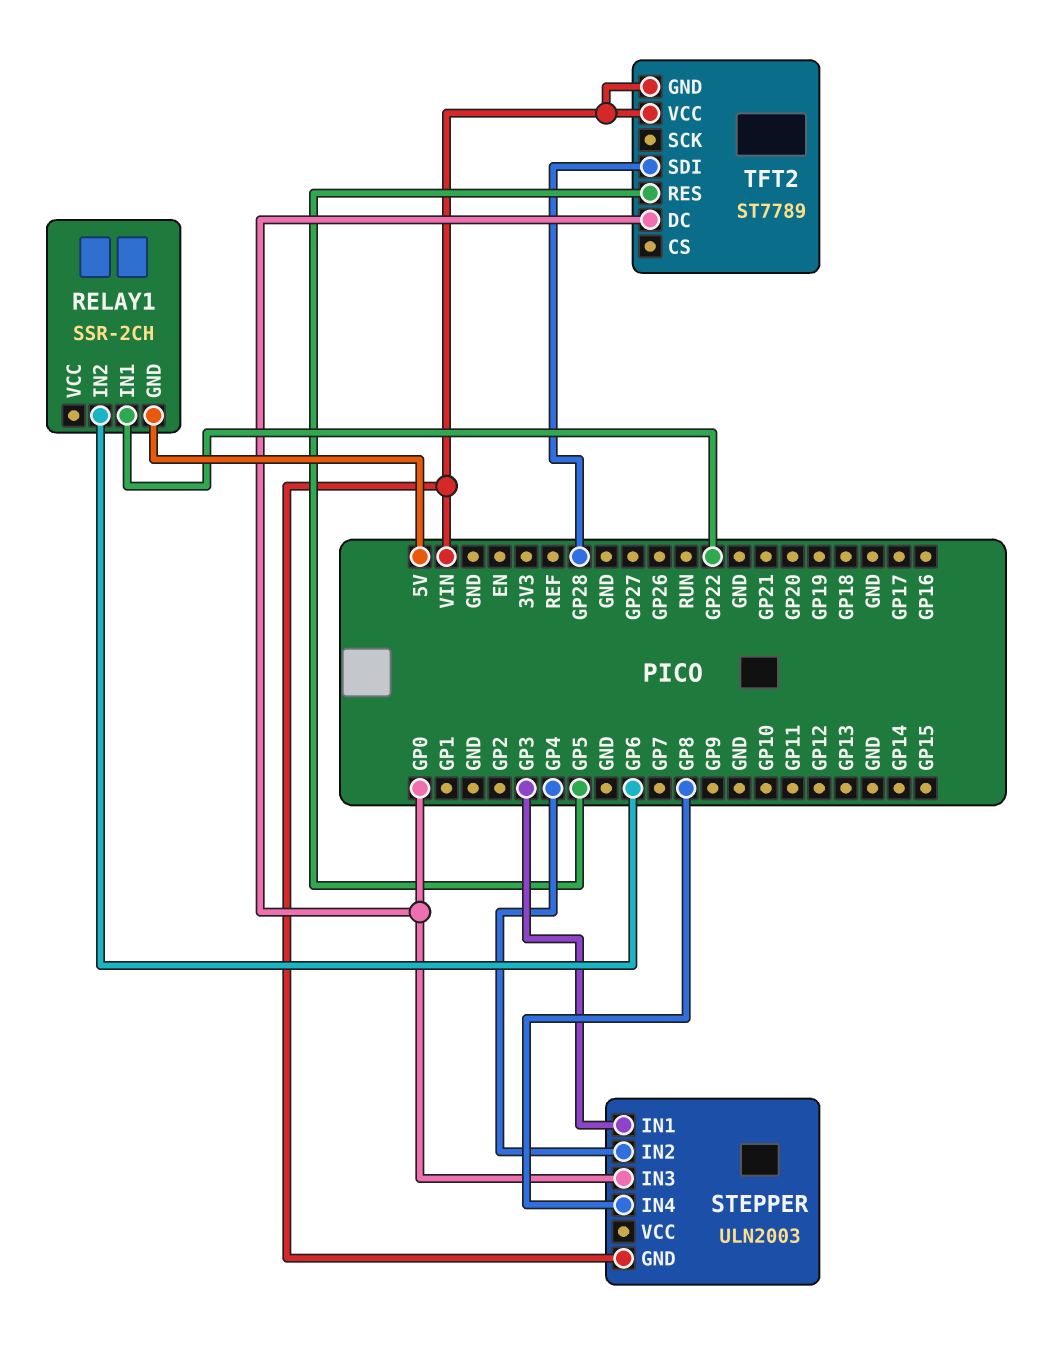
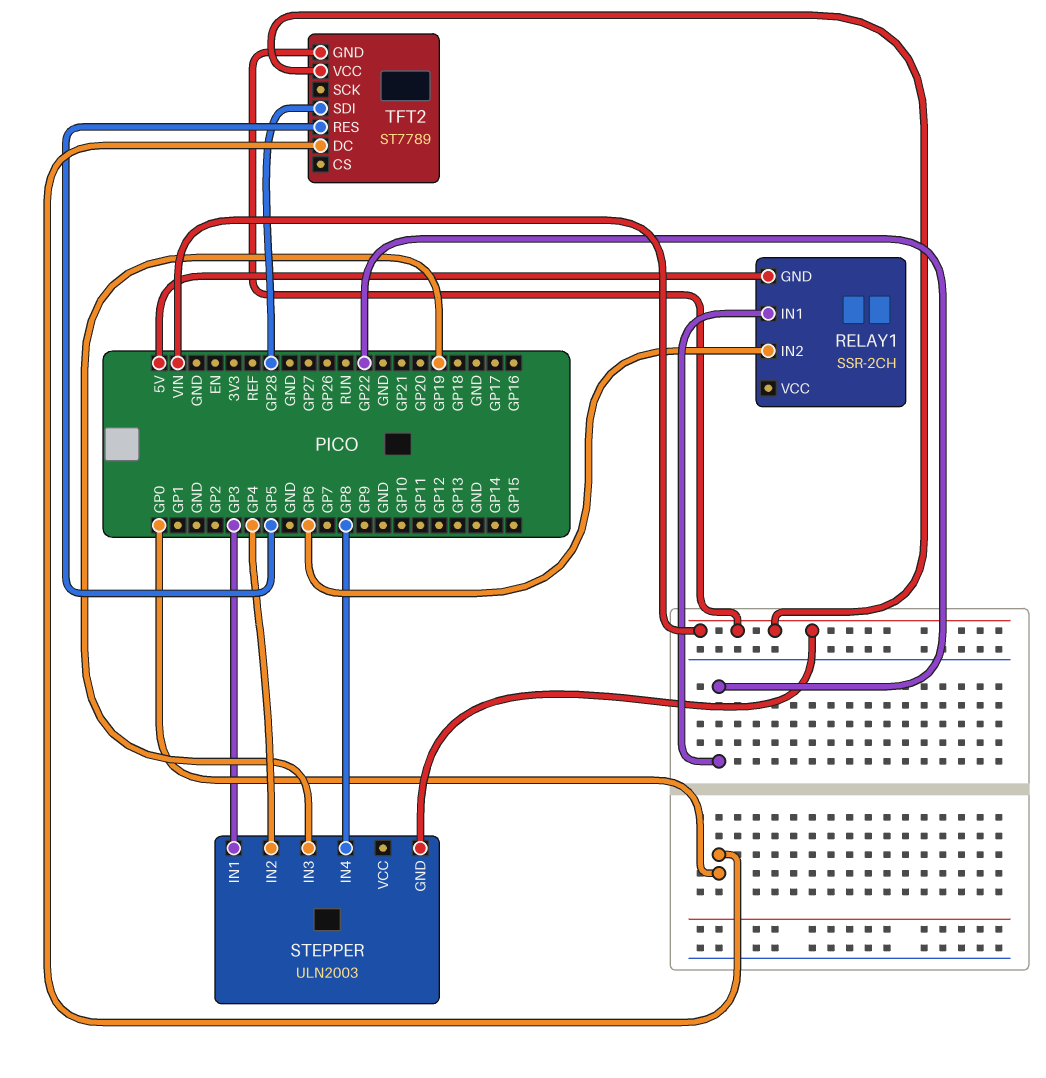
STEPPER pin IN3: GP0 -> GP19

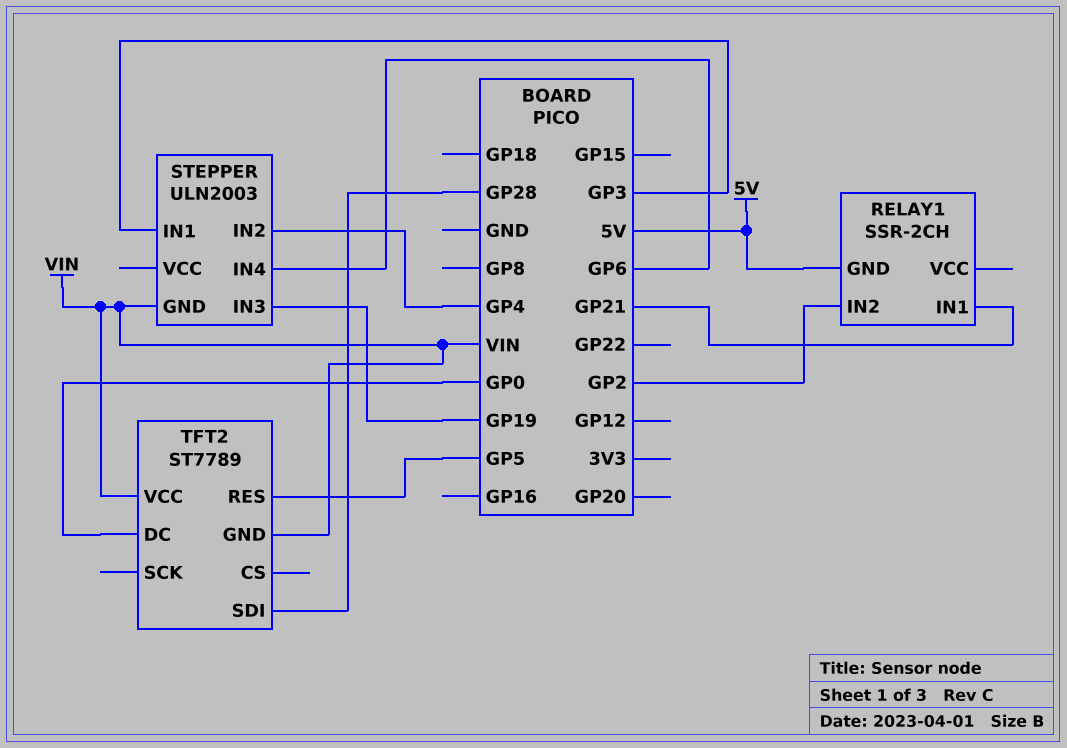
RELAY1 pin IN1: GP22 -> GP21
RELAY1 pin IN2: GP6 -> GP2
STEPPER pin IN4: GP8 -> GP6

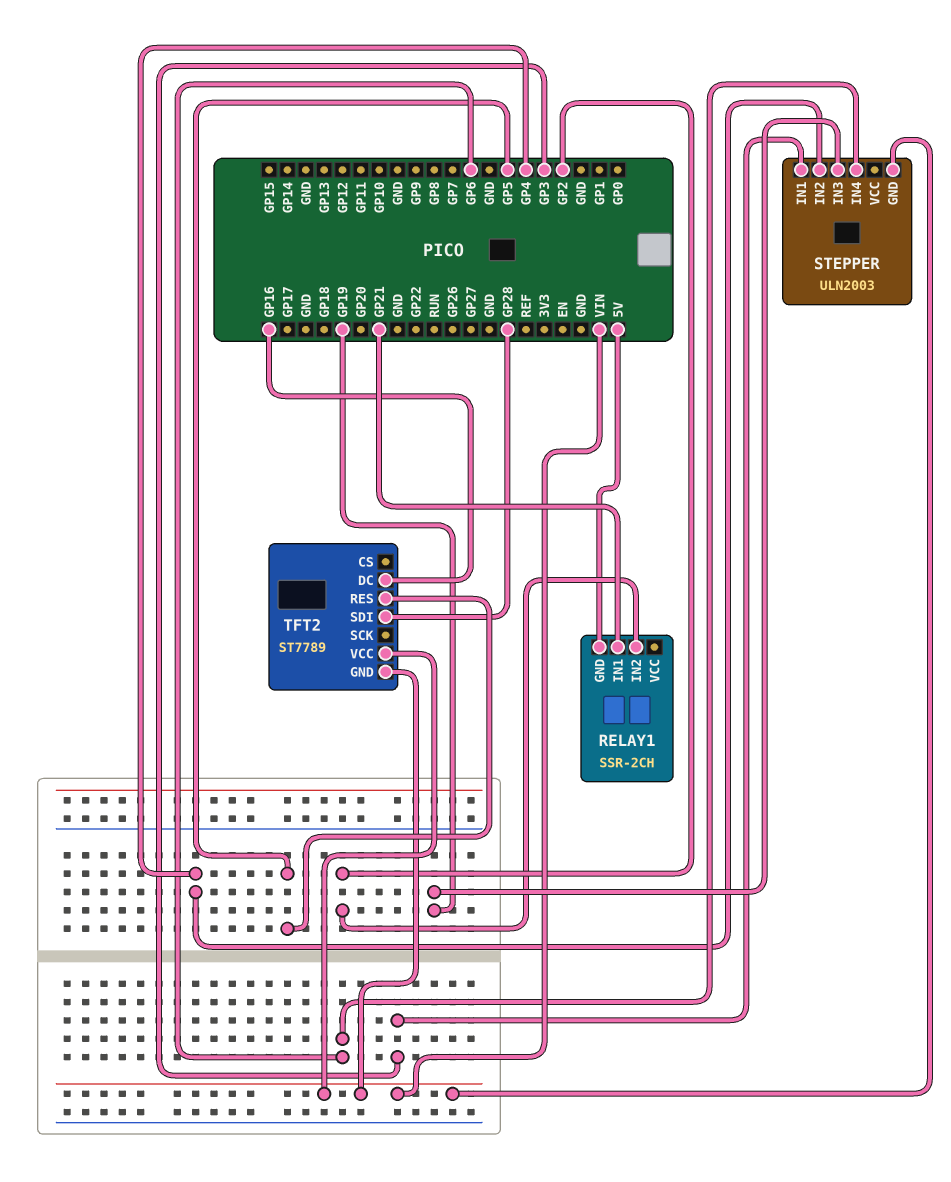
TFT2 pin DC: GP0 -> GP16

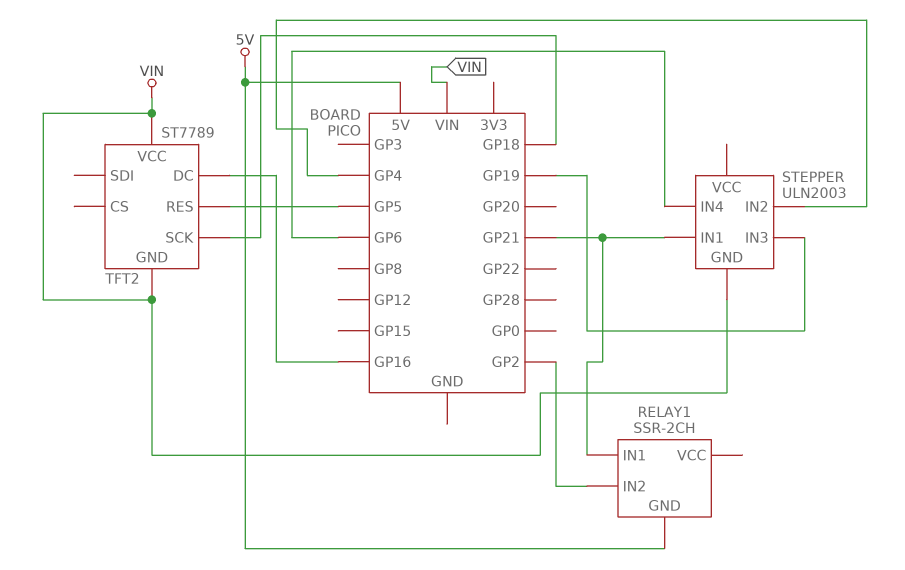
STEPPER pin IN1: GP3 -> GP21
TFT2 pin SCK: none -> GP18
TFT2 pin SDI: GP28 -> none

